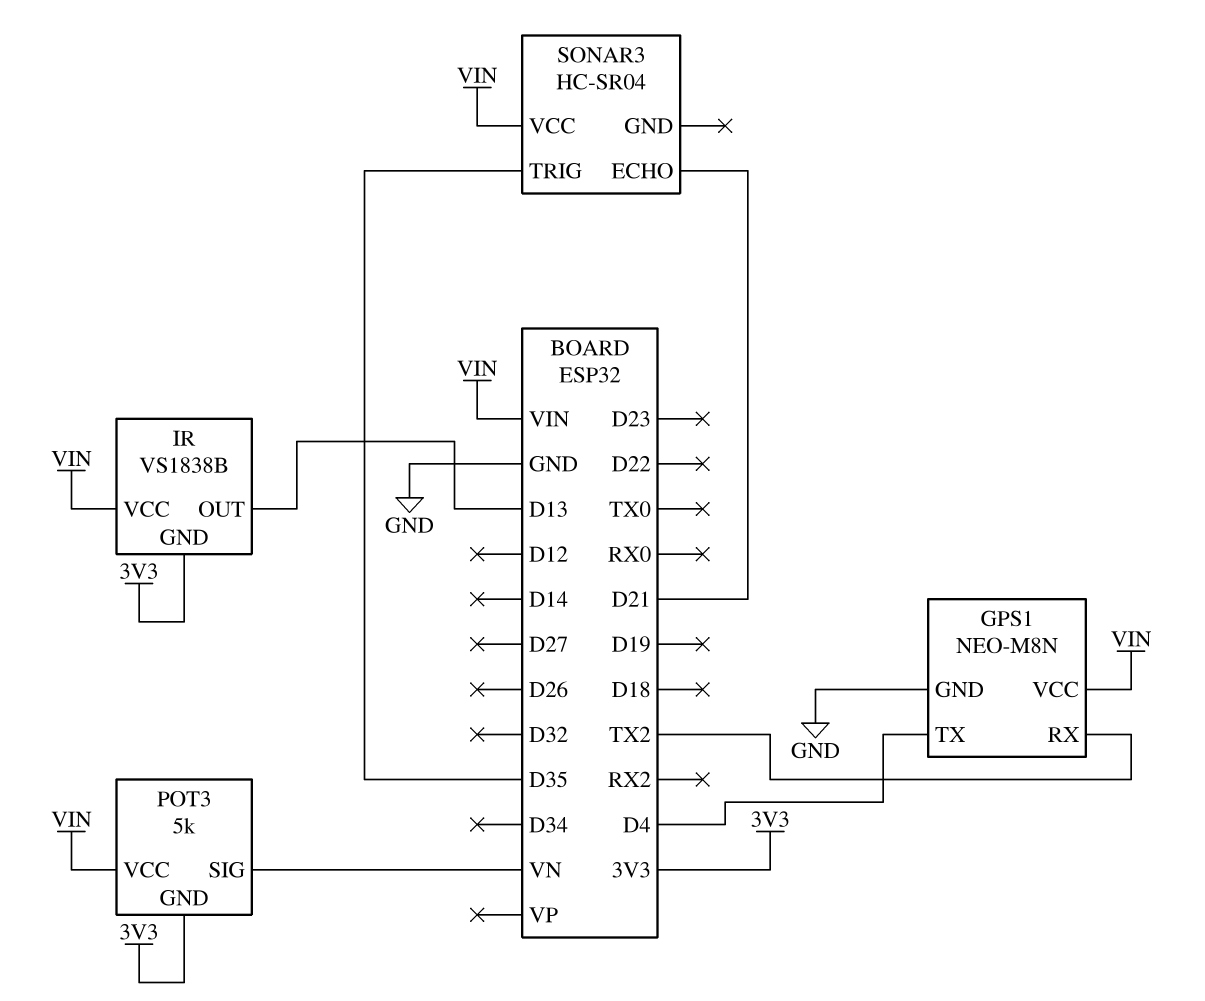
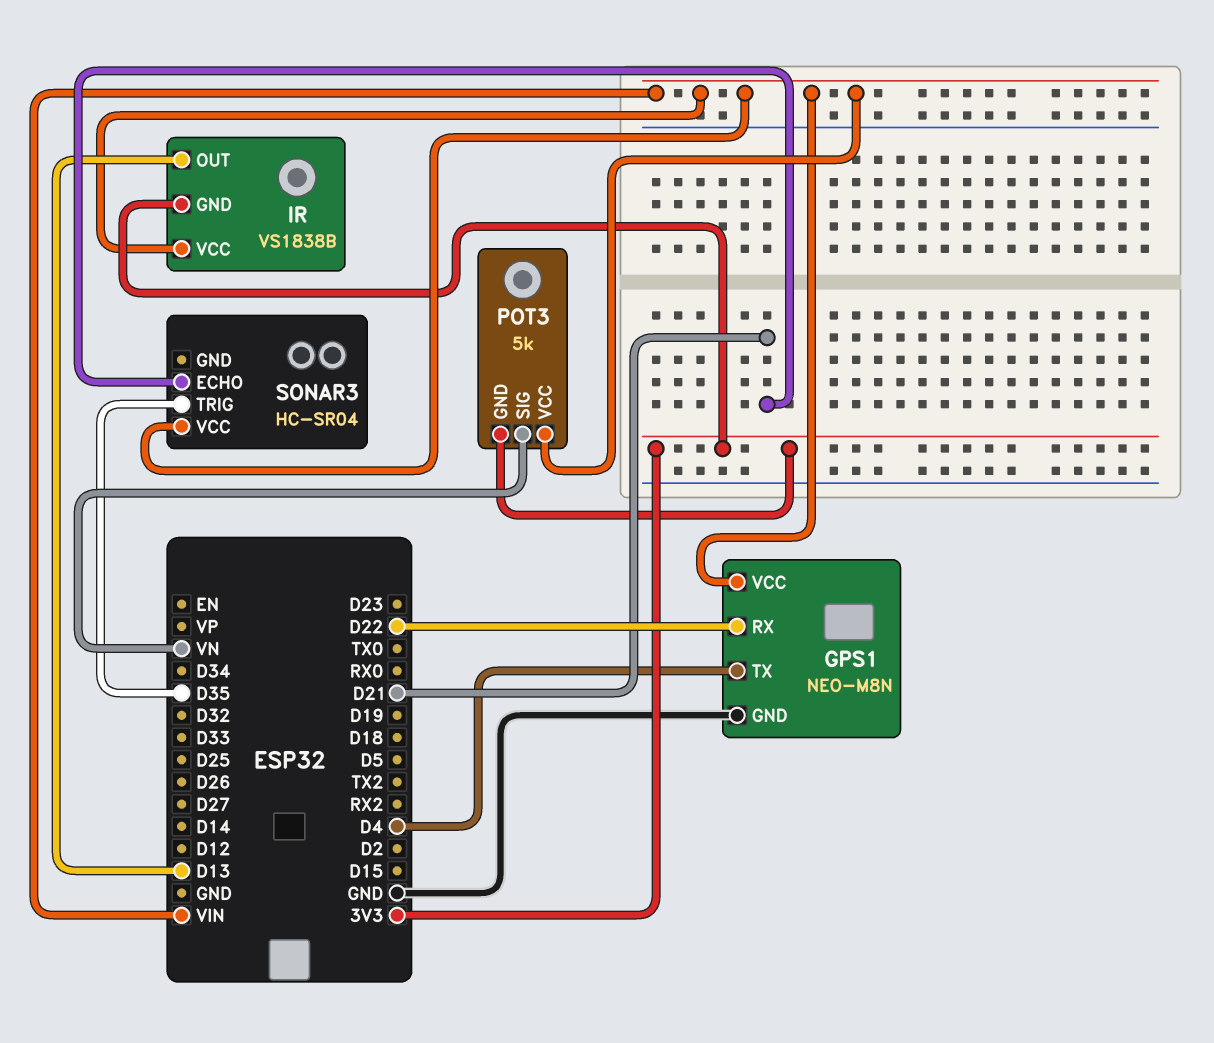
GPS1 pin RX: TX2 -> D22

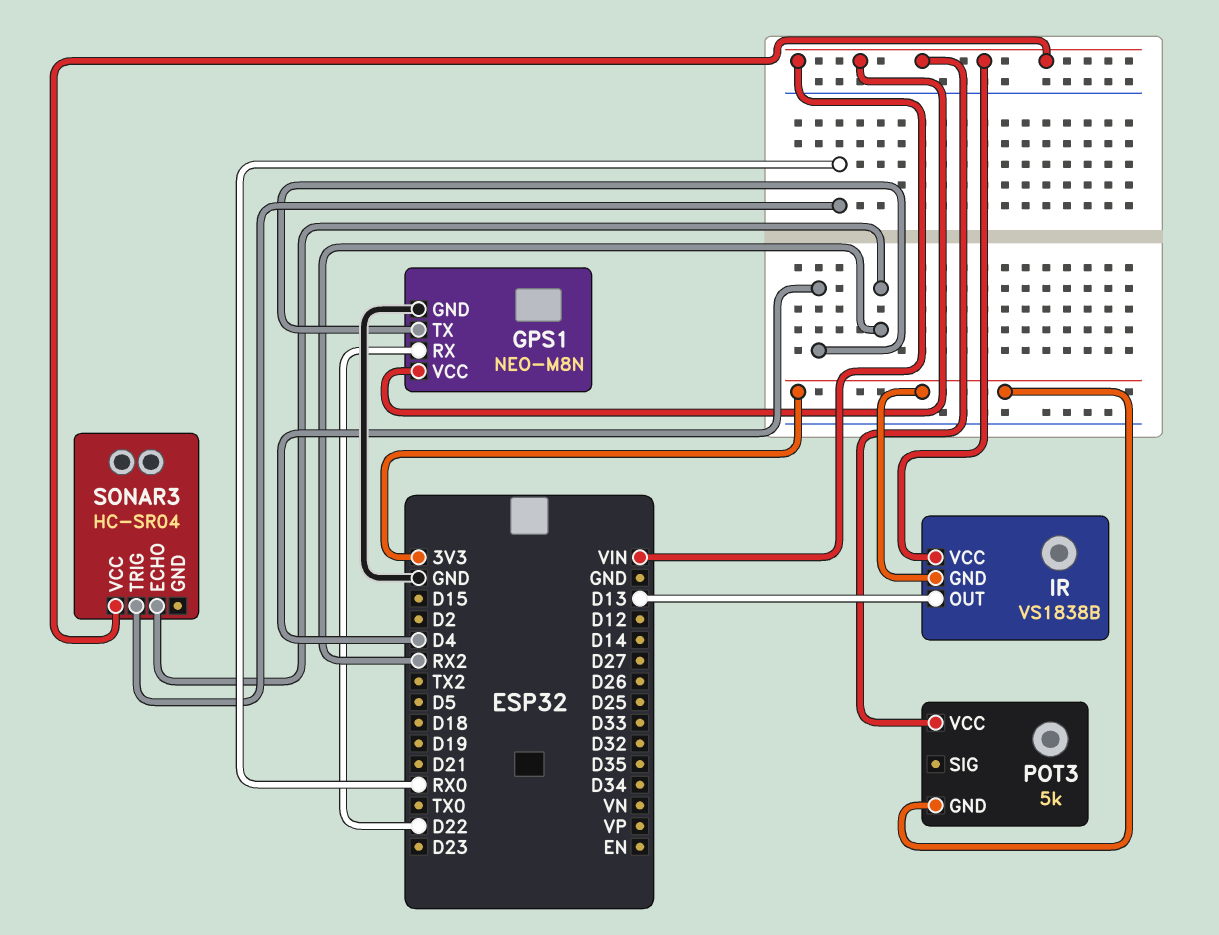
POT3 pin SIG: VN -> none
SONAR3 pin ECHO: D21 -> RX2
SONAR3 pin TRIG: D35 -> RX0

